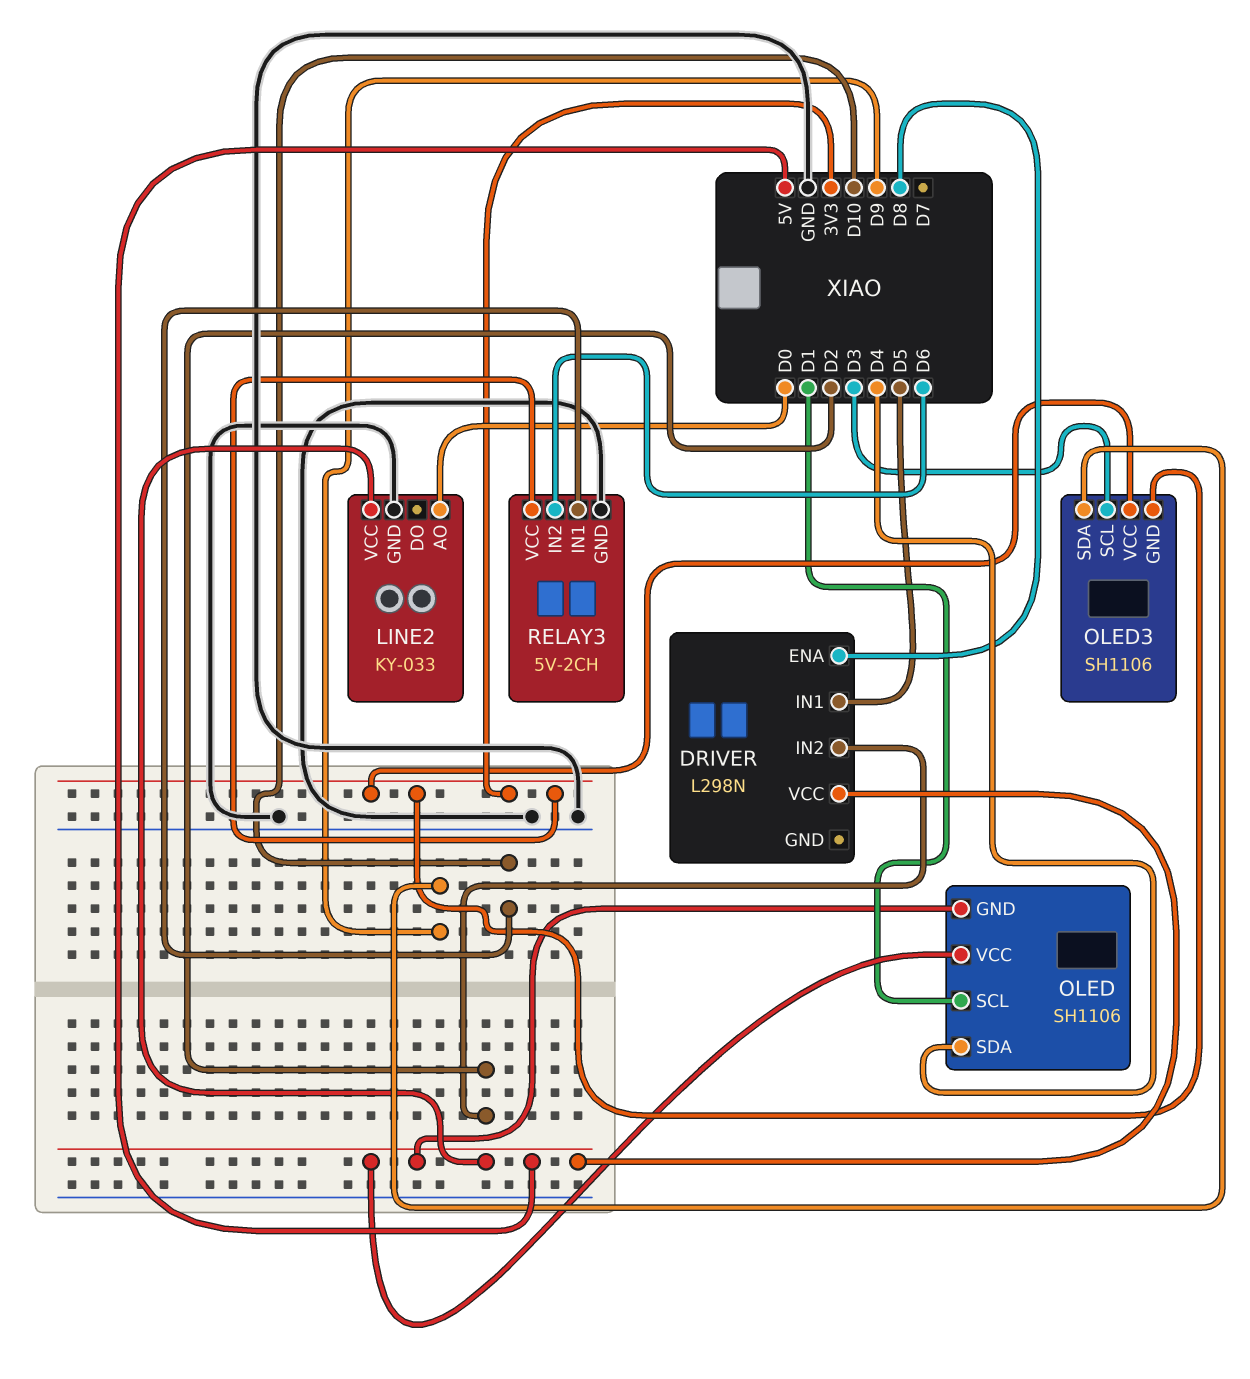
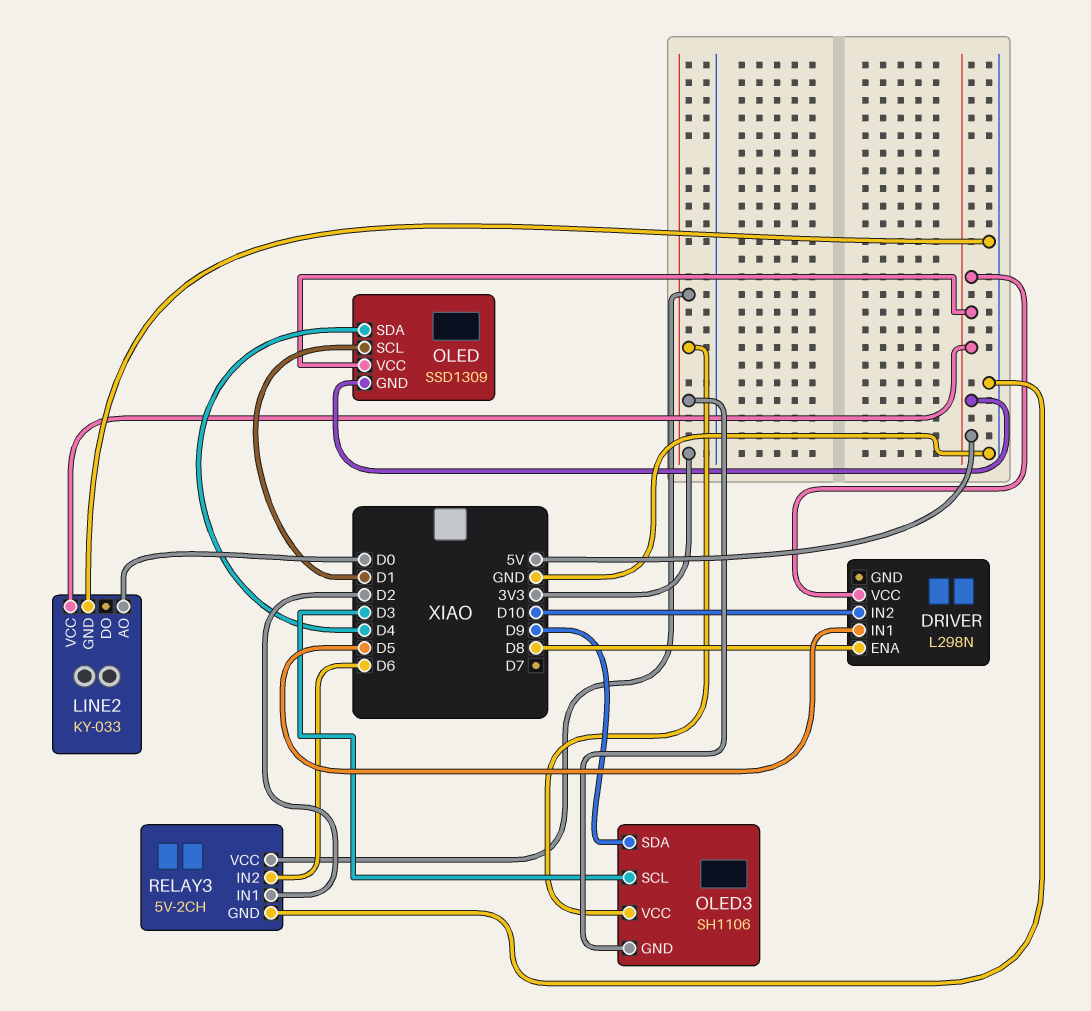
DRIVER pin IN2: D2 -> D10
OLED: SH1106 -> SSD1309
RELAY3 pin IN1: D10 -> D2

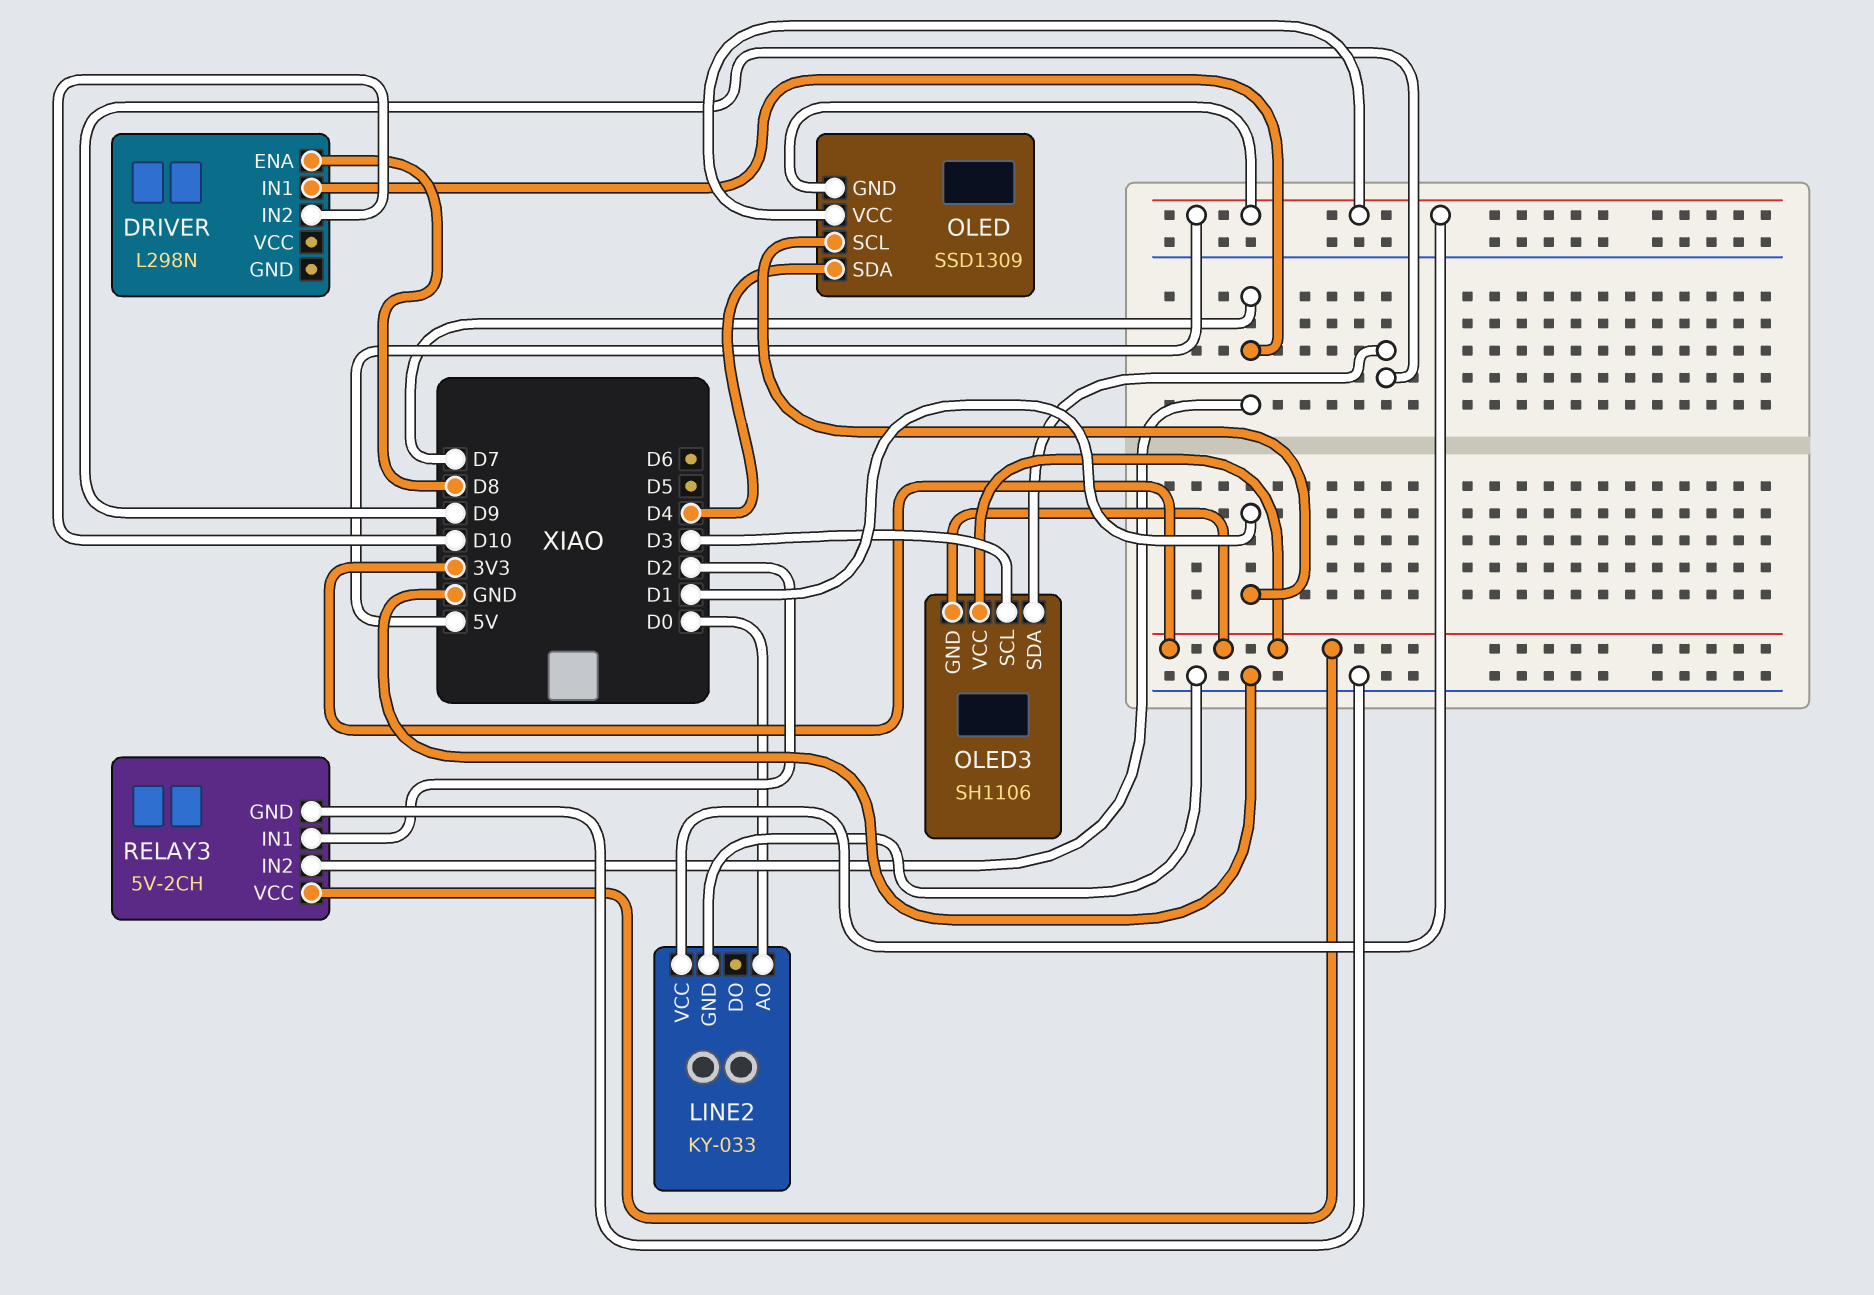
DRIVER pin IN1: D5 -> D7
DRIVER pin VCC: 5V -> none
RELAY3 pin IN2: D6 -> D7

